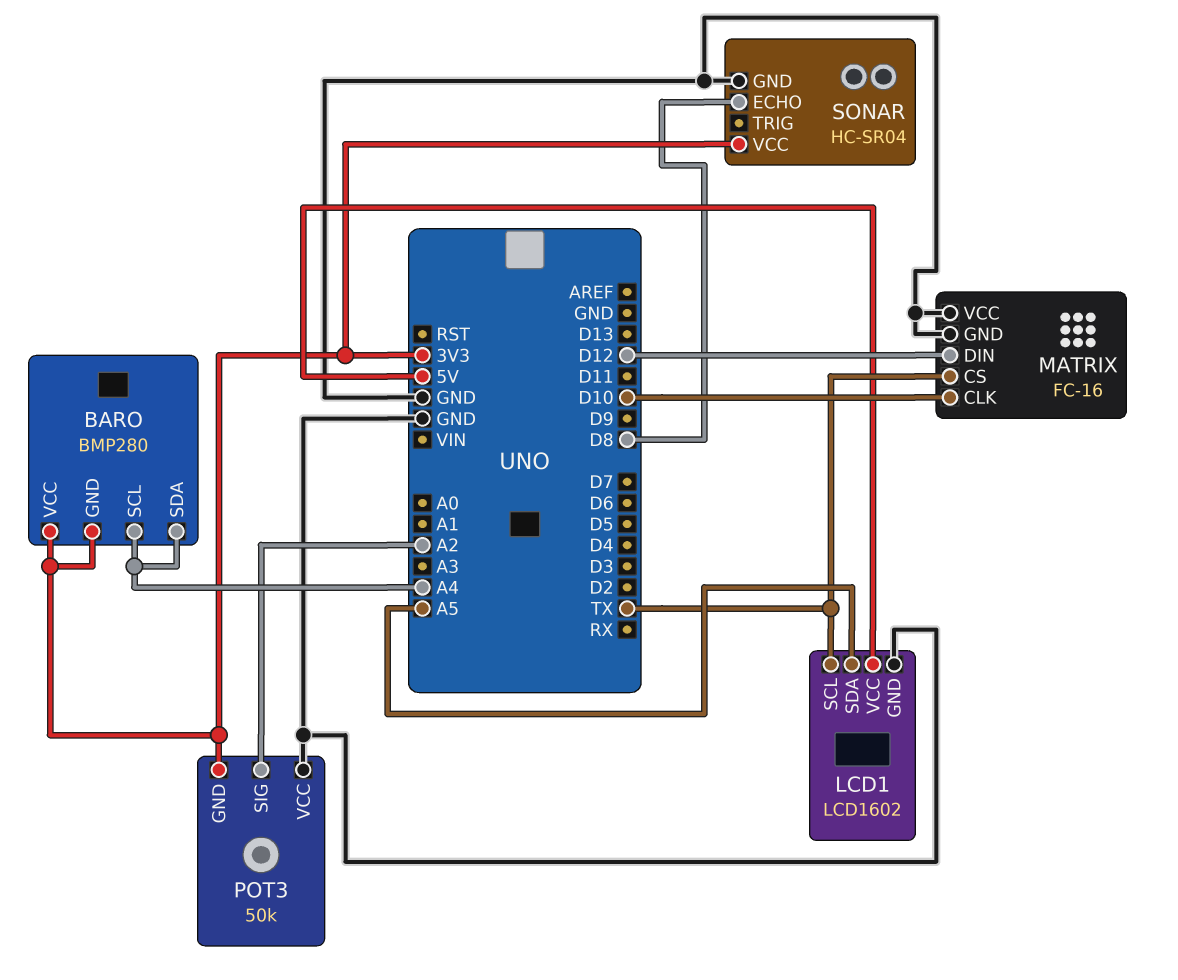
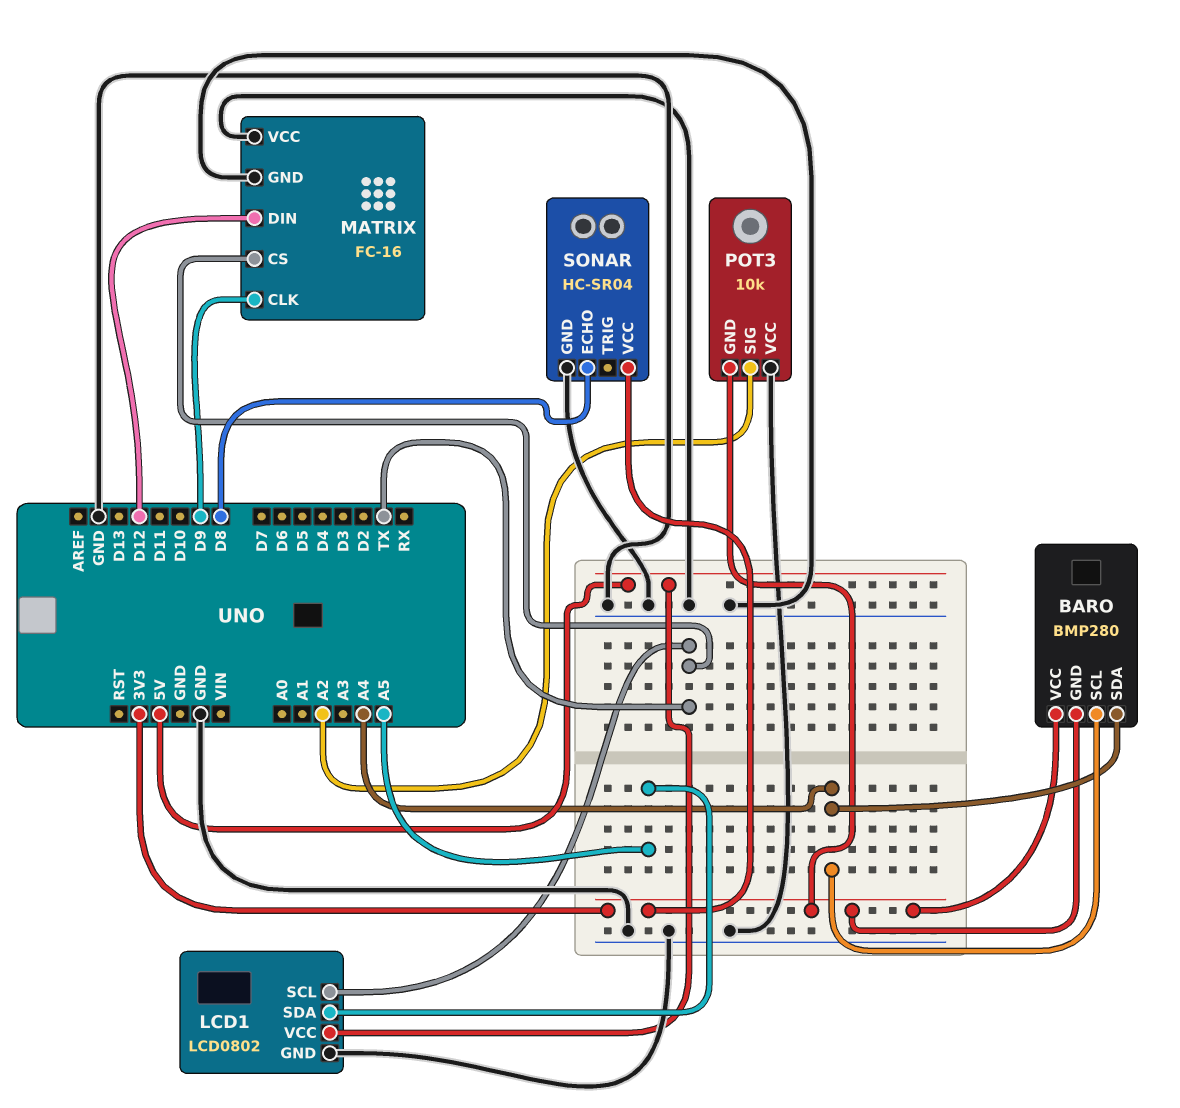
LCD1: LCD1602 -> LCD0802
MATRIX pin CLK: D10 -> D9
POT3: 50k -> 10k

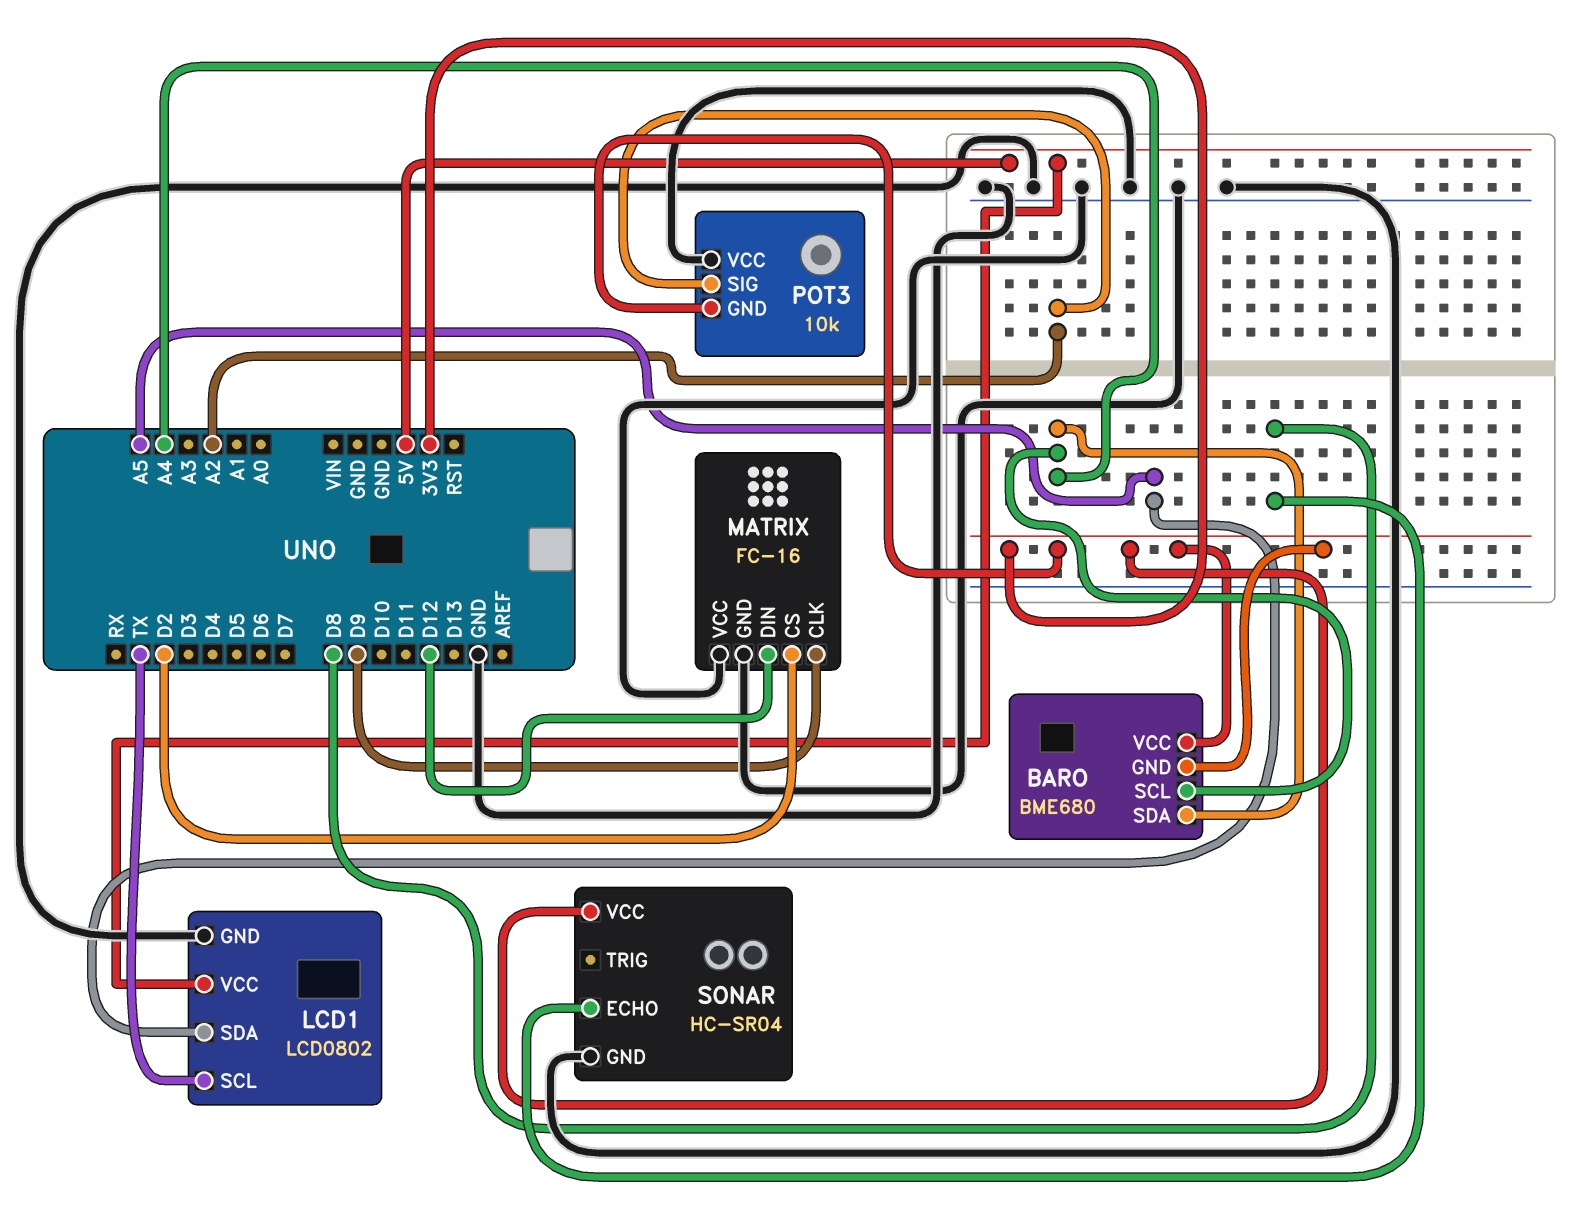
BARO: BMP280 -> BME680
MATRIX pin CS: TX -> D2

